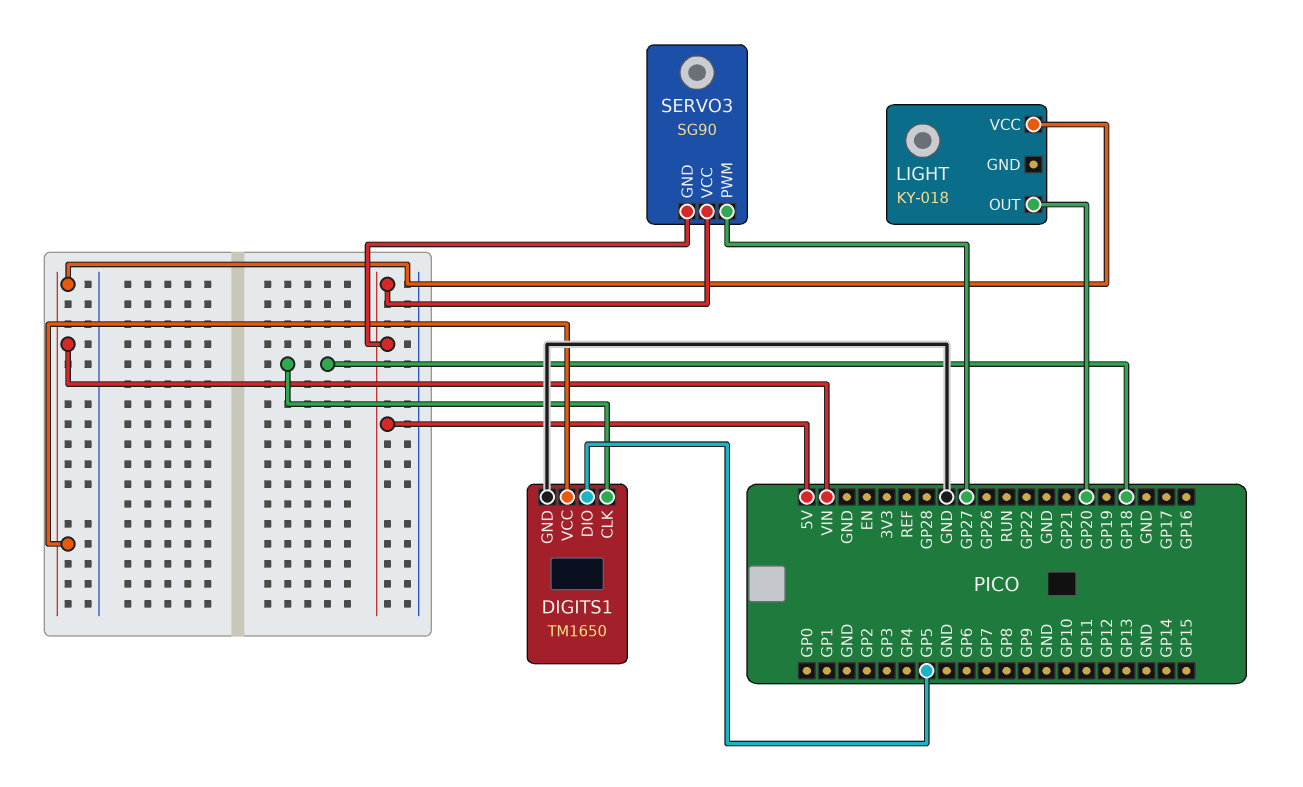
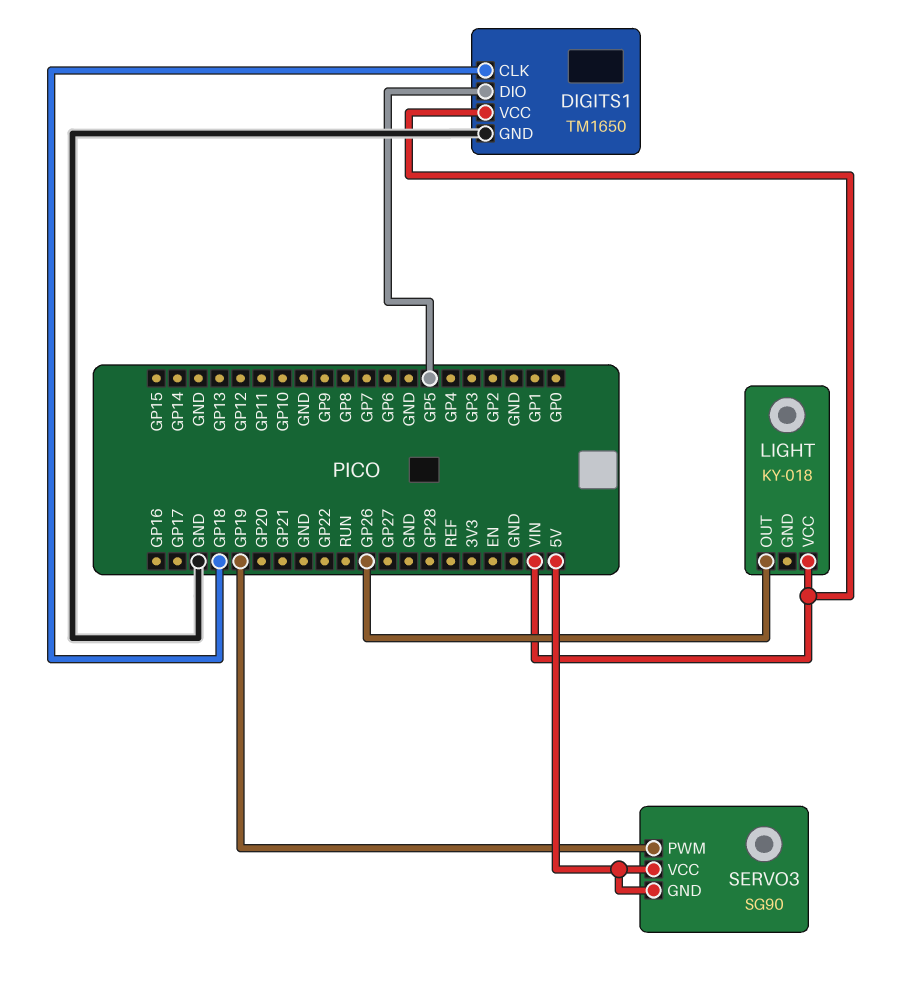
LIGHT pin OUT: GP20 -> GP26
SERVO3 pin PWM: GP27 -> GP19

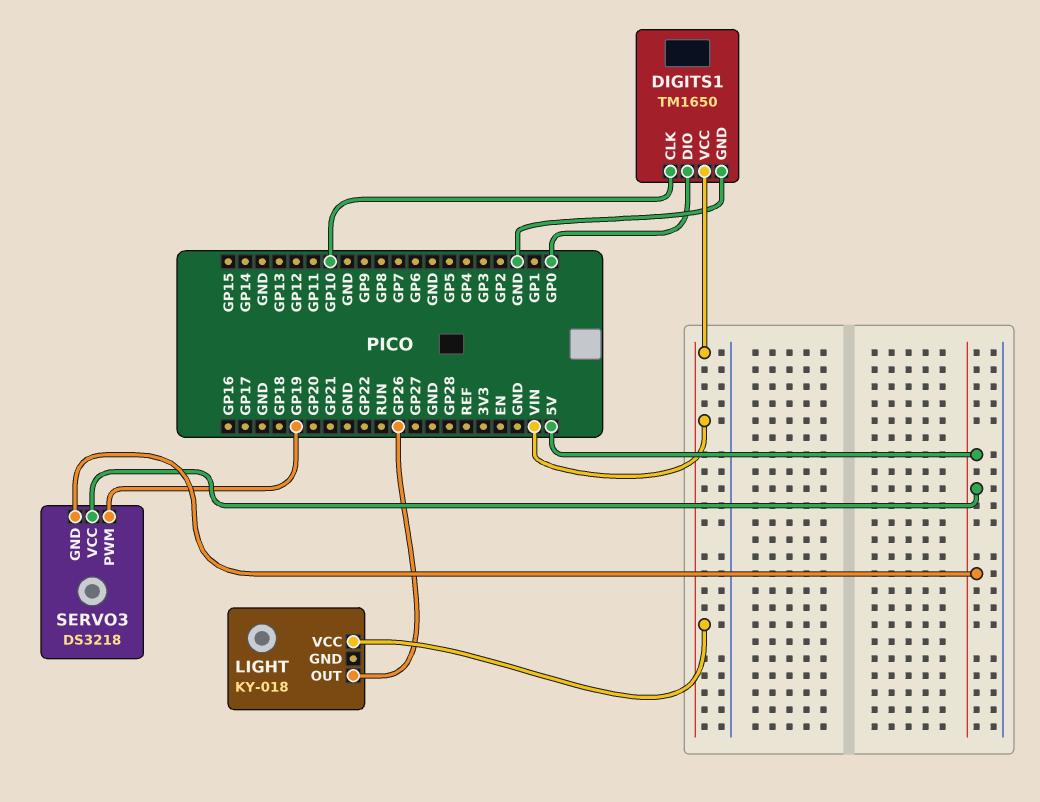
DIGITS1 pin CLK: GP18 -> GP10
DIGITS1 pin DIO: GP5 -> GP0
SERVO3: SG90 -> DS3218

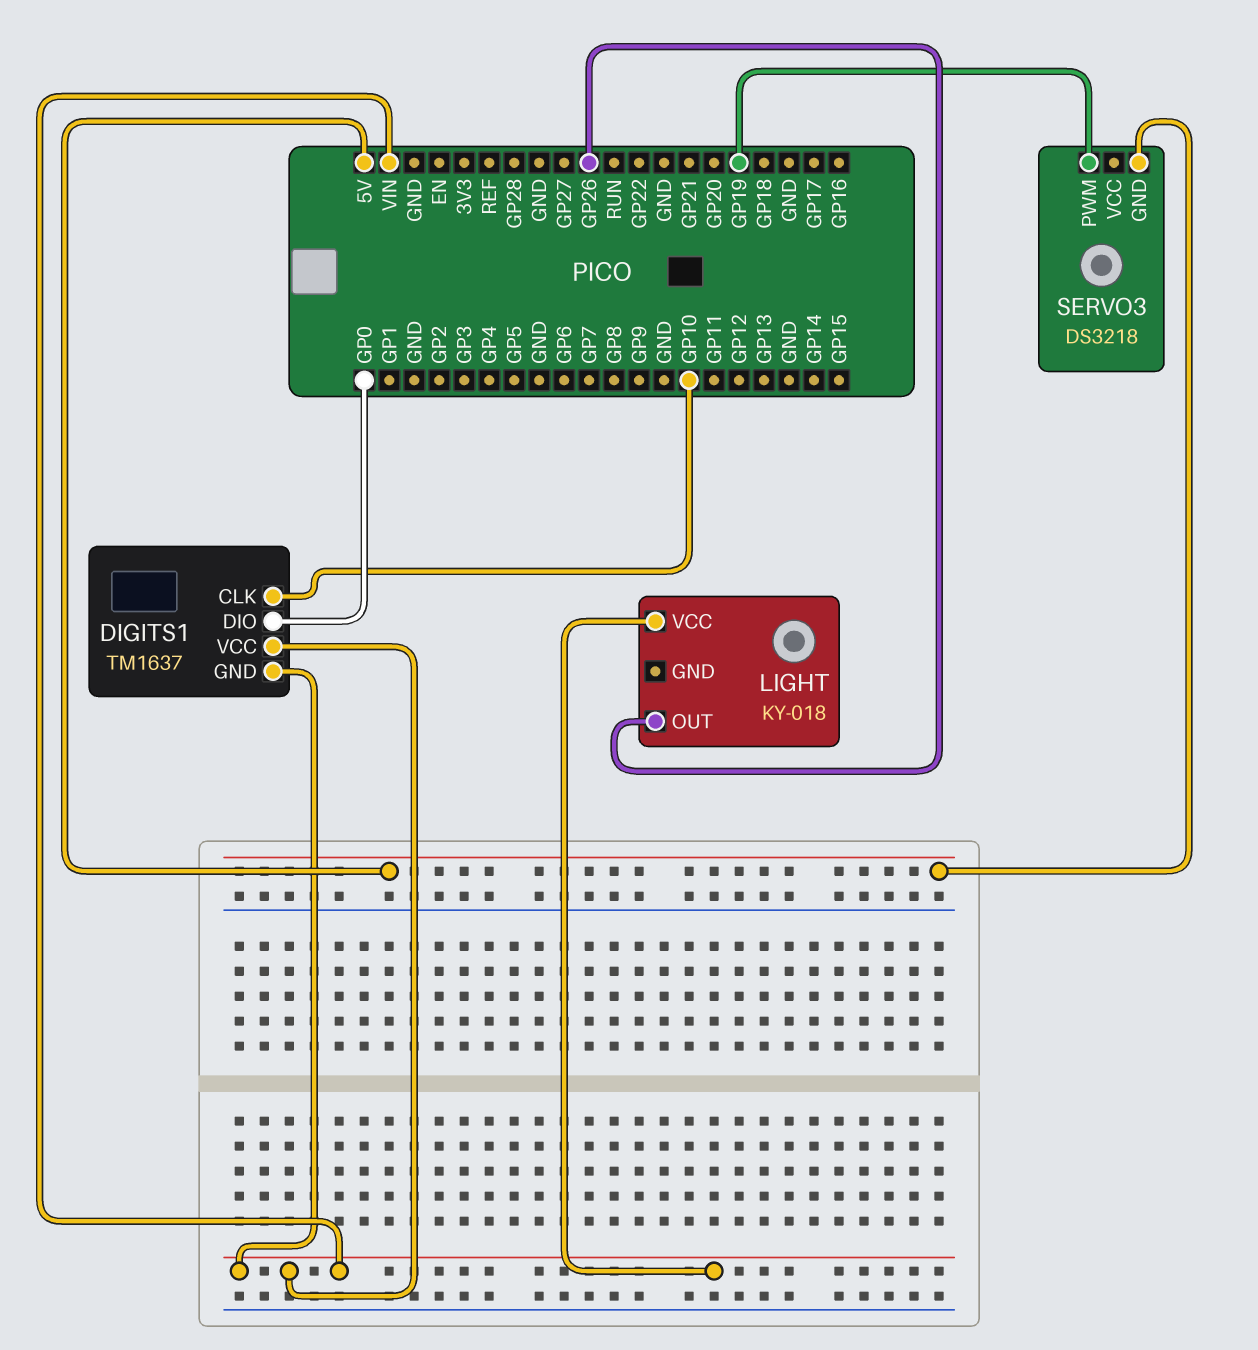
DIGITS1: TM1650 -> TM1637
DIGITS1 pin GND: GND -> VIN
SERVO3 pin VCC: 5V -> none

